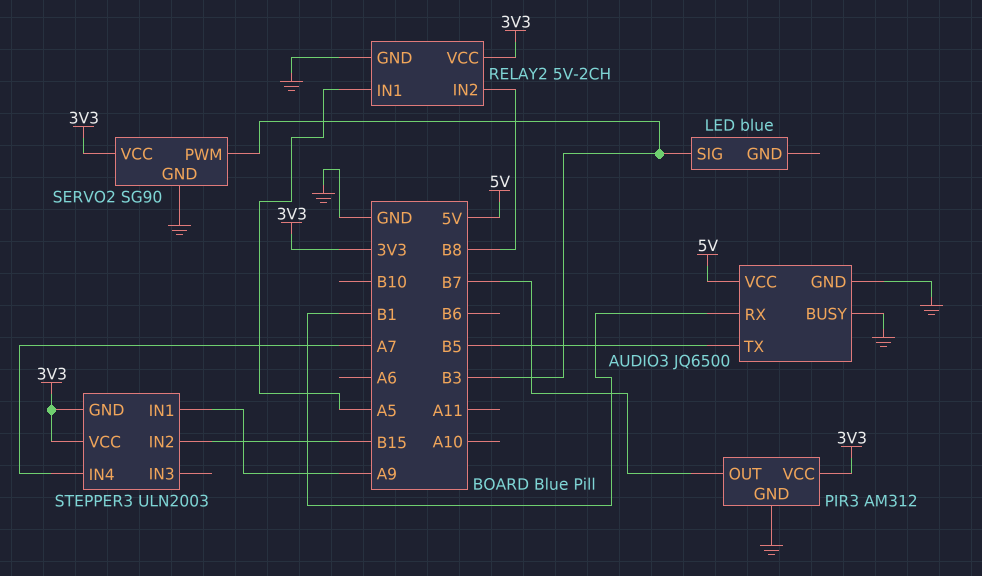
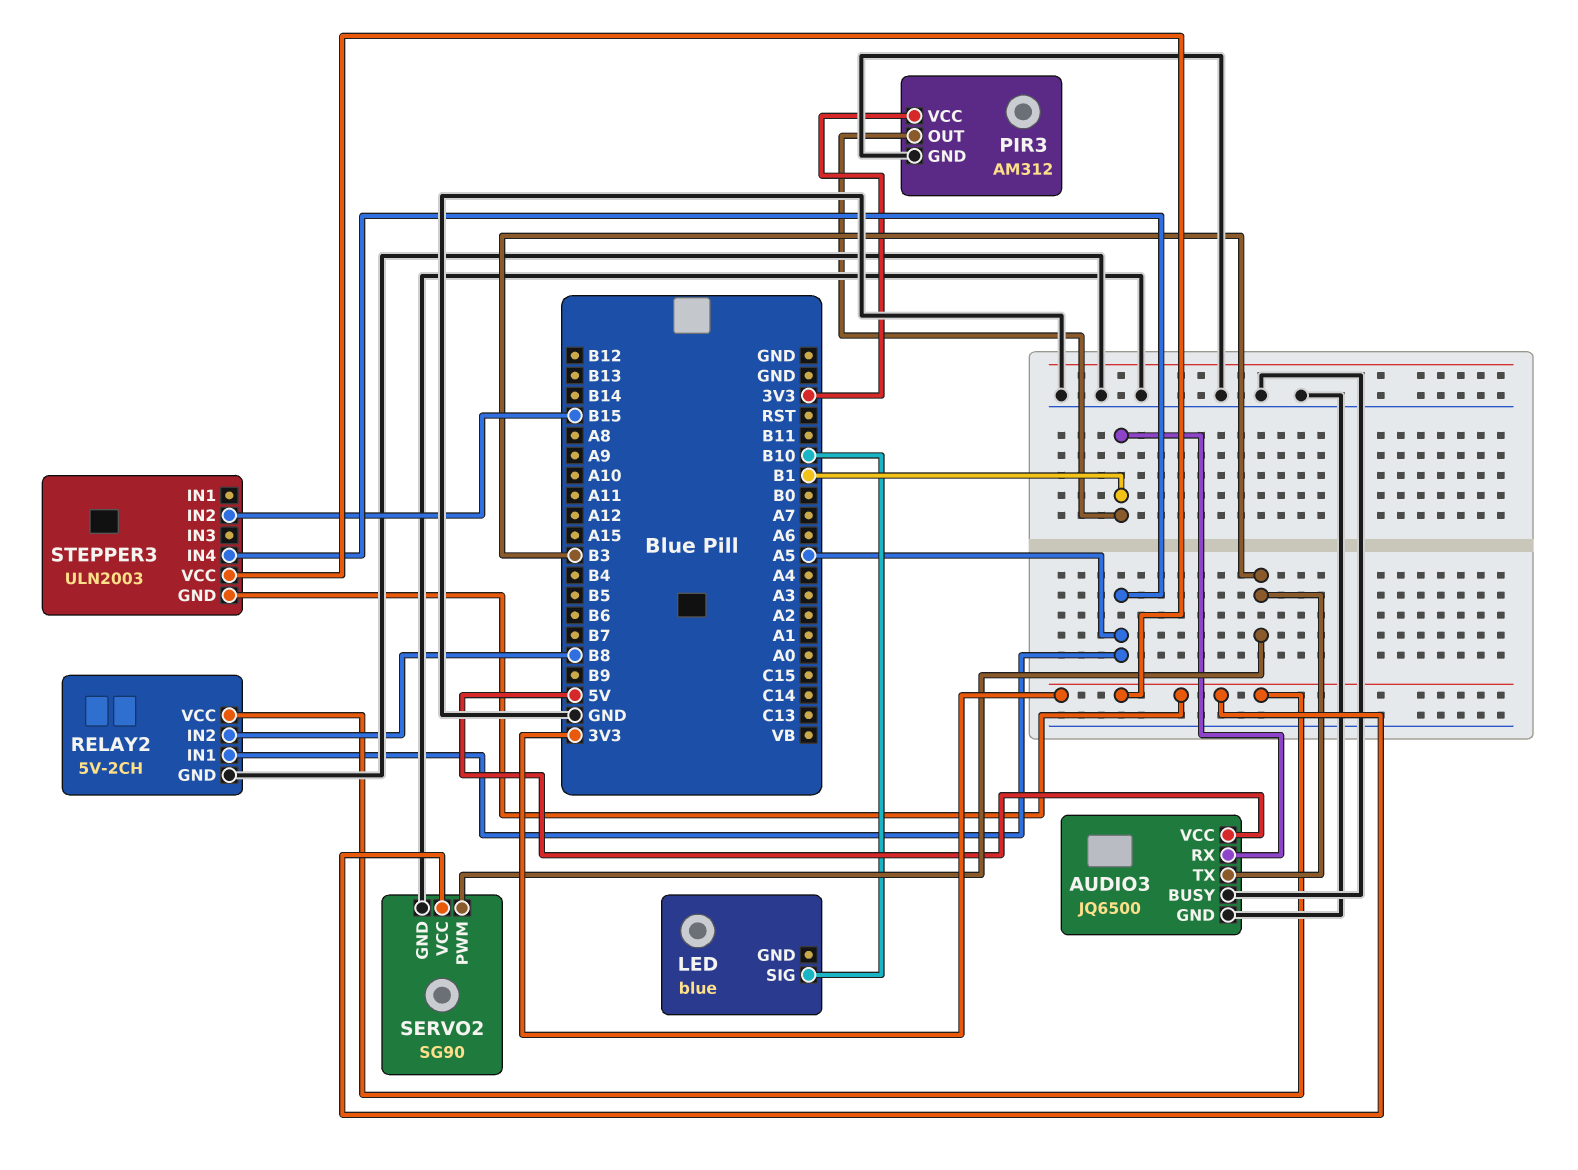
AUDIO3 pin TX: B5 -> B3
LED pin SIG: B3 -> B10
PIR3 pin OUT: B7 -> B1
STEPPER3 pin IN1: A9 -> none
STEPPER3 pin IN4: A7 -> A5

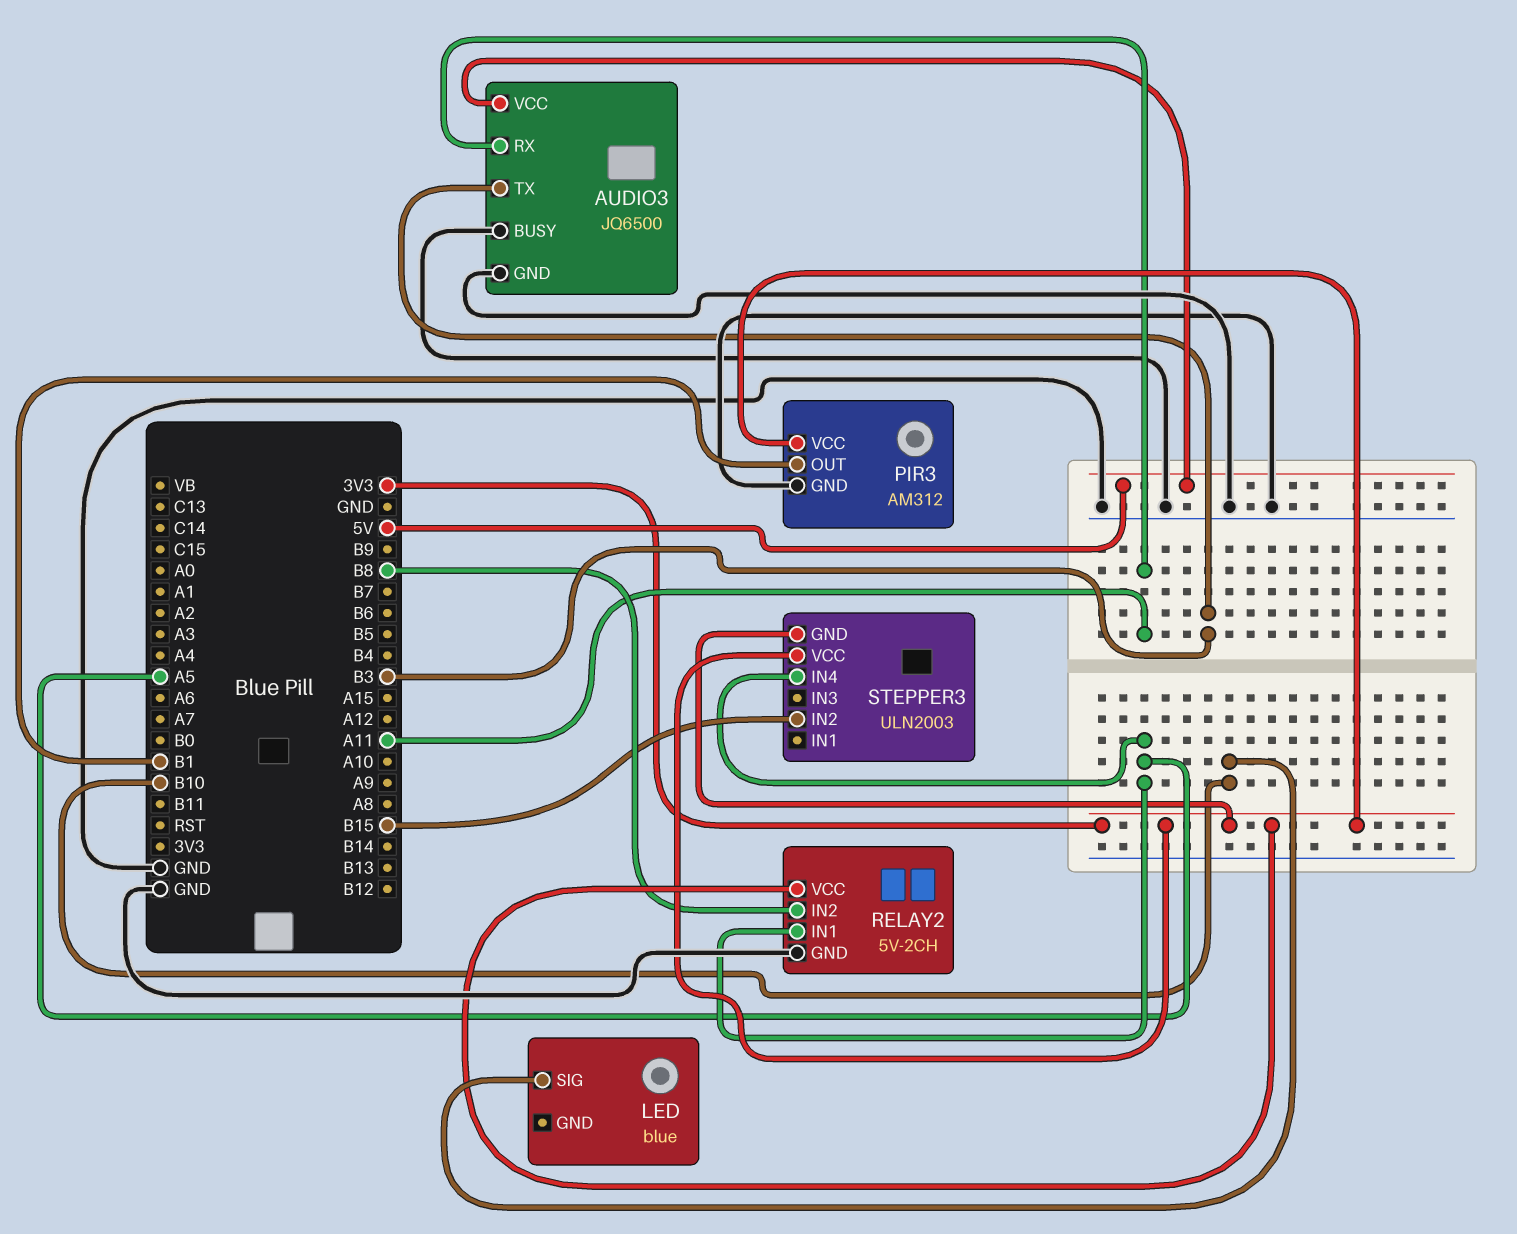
AUDIO3 pin RX: B1 -> A11
SERVO2: SG90 -> none
SERVO2 pin GND: GND -> none
SERVO2 pin PWM: B3 -> none
SERVO2 pin VCC: 3V3 -> none

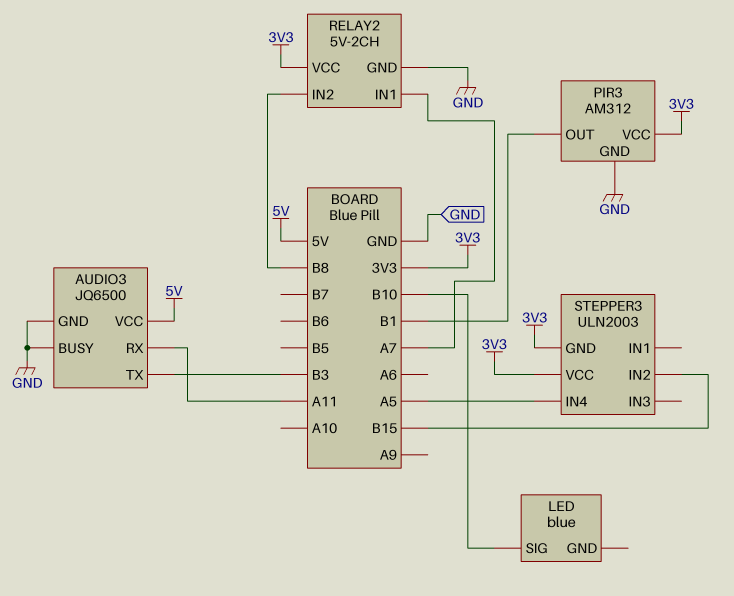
RELAY2 pin IN1: A5 -> A7

